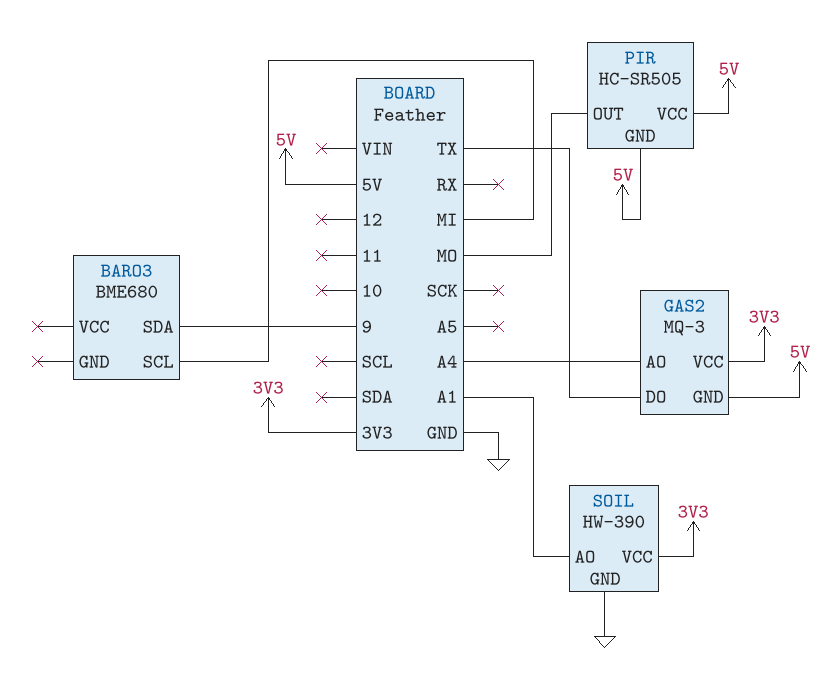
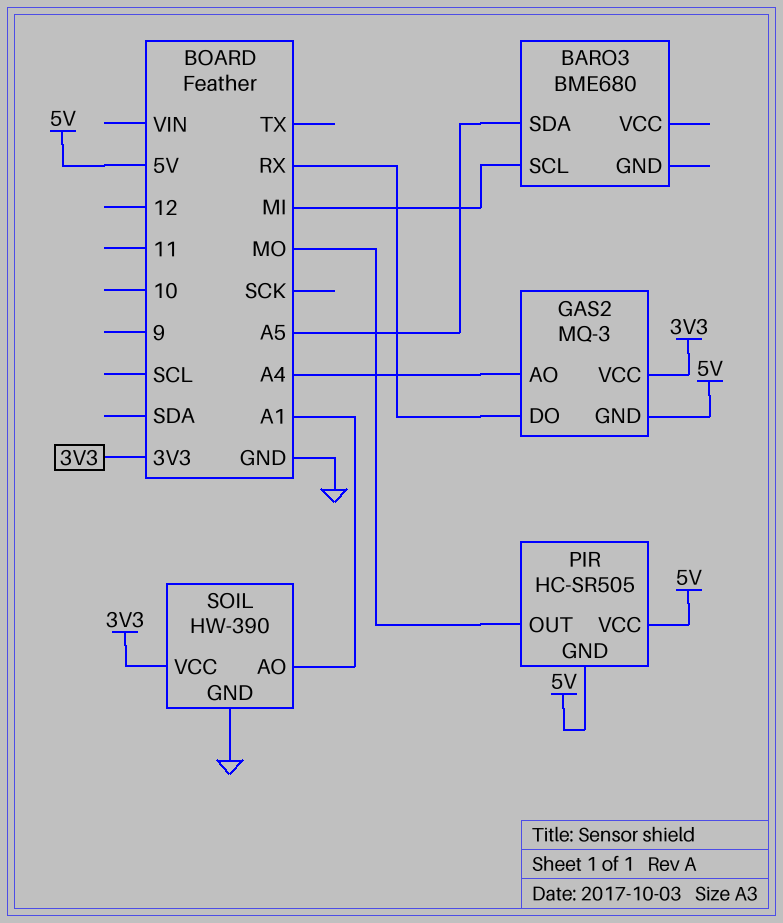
BARO3 pin SDA: 9 -> A5
GAS2 pin DO: TX -> RX

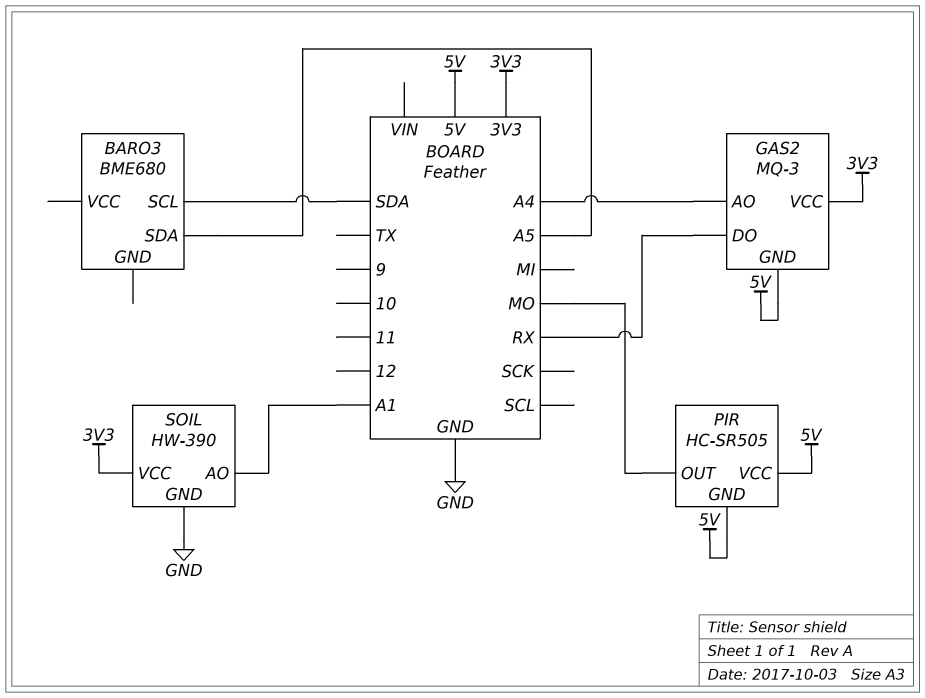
BARO3 pin SCL: MI -> SDA

